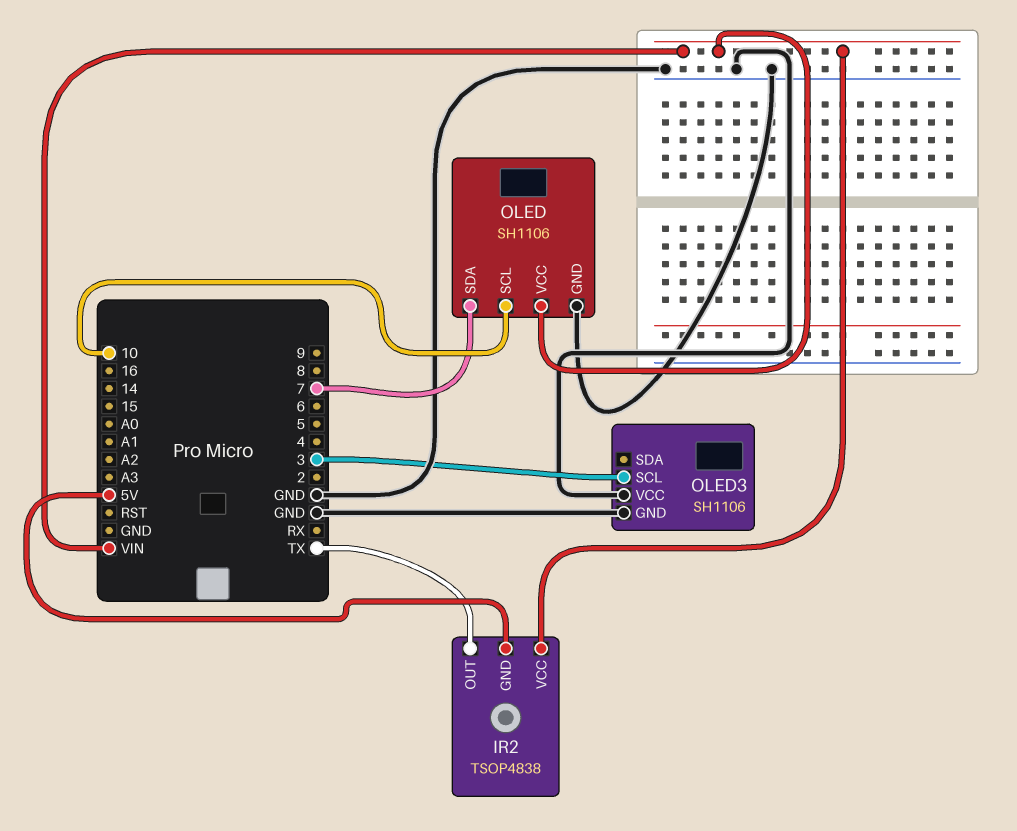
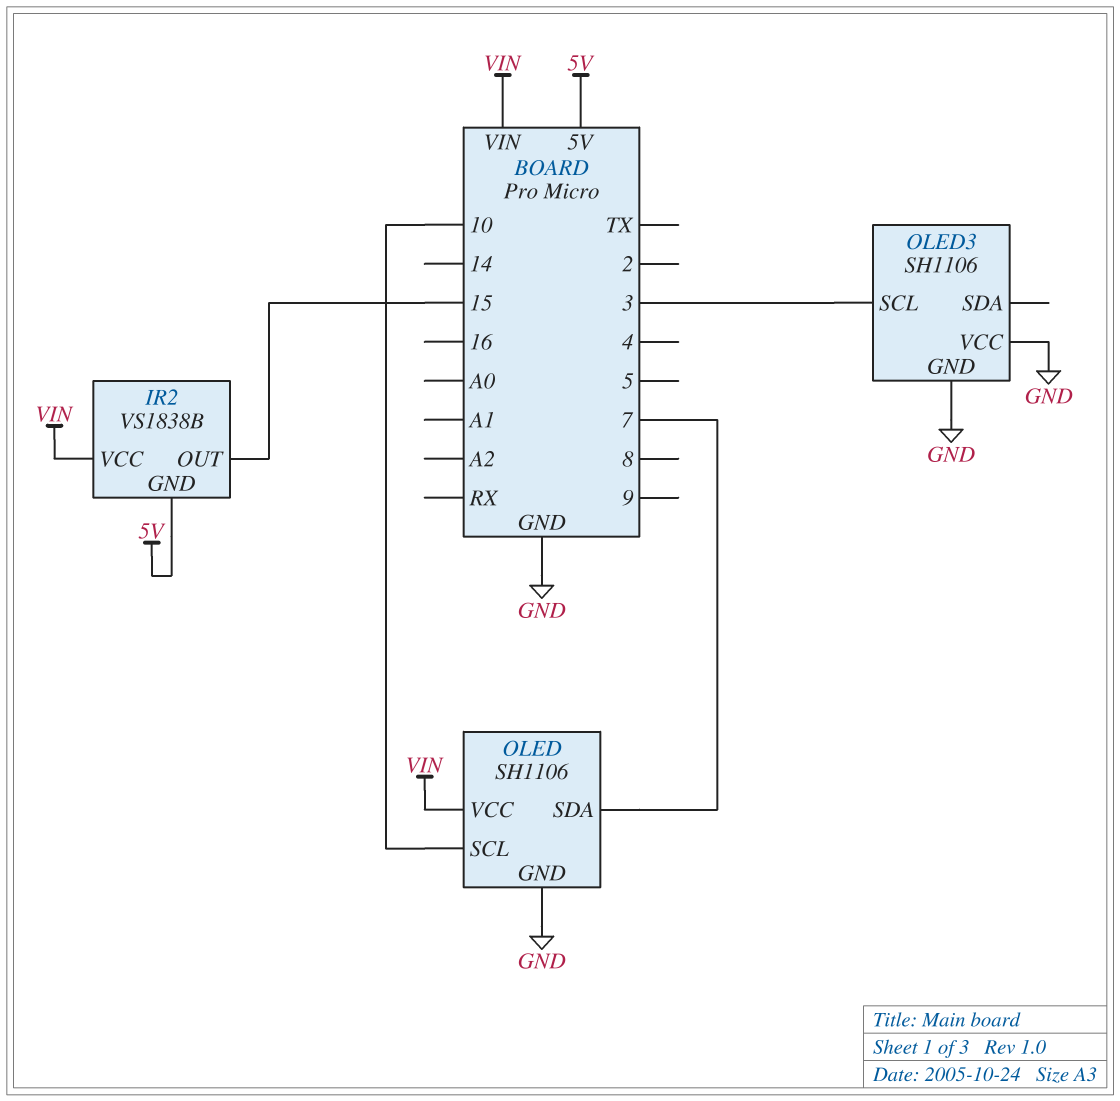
IR2: TSOP4838 -> VS1838B
IR2 pin OUT: TX -> 15

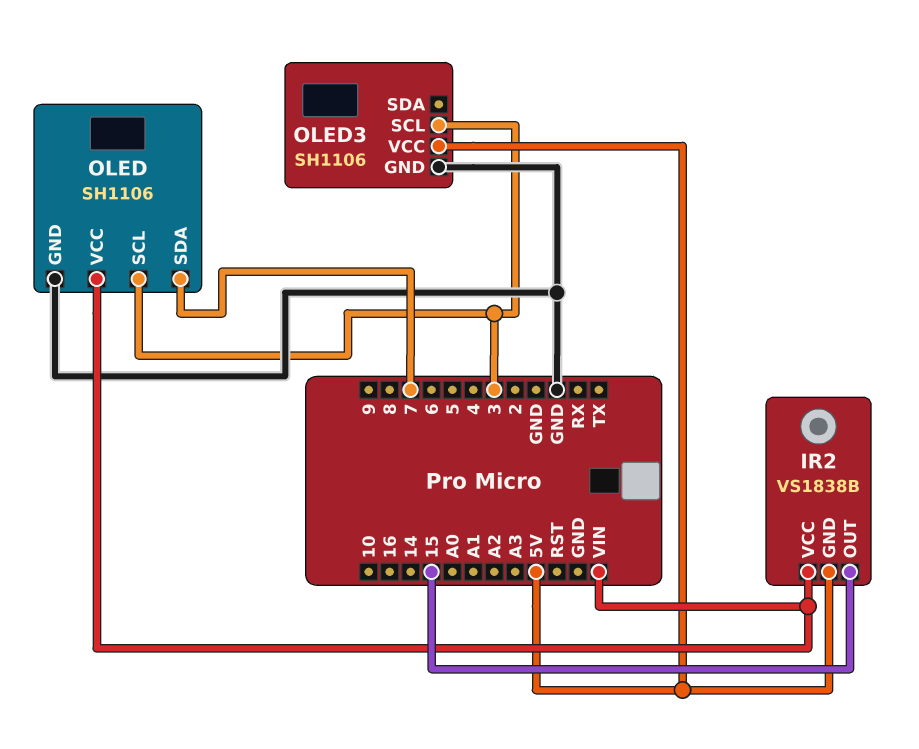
OLED pin SCL: 10 -> 3
OLED3 pin VCC: GND -> 5V

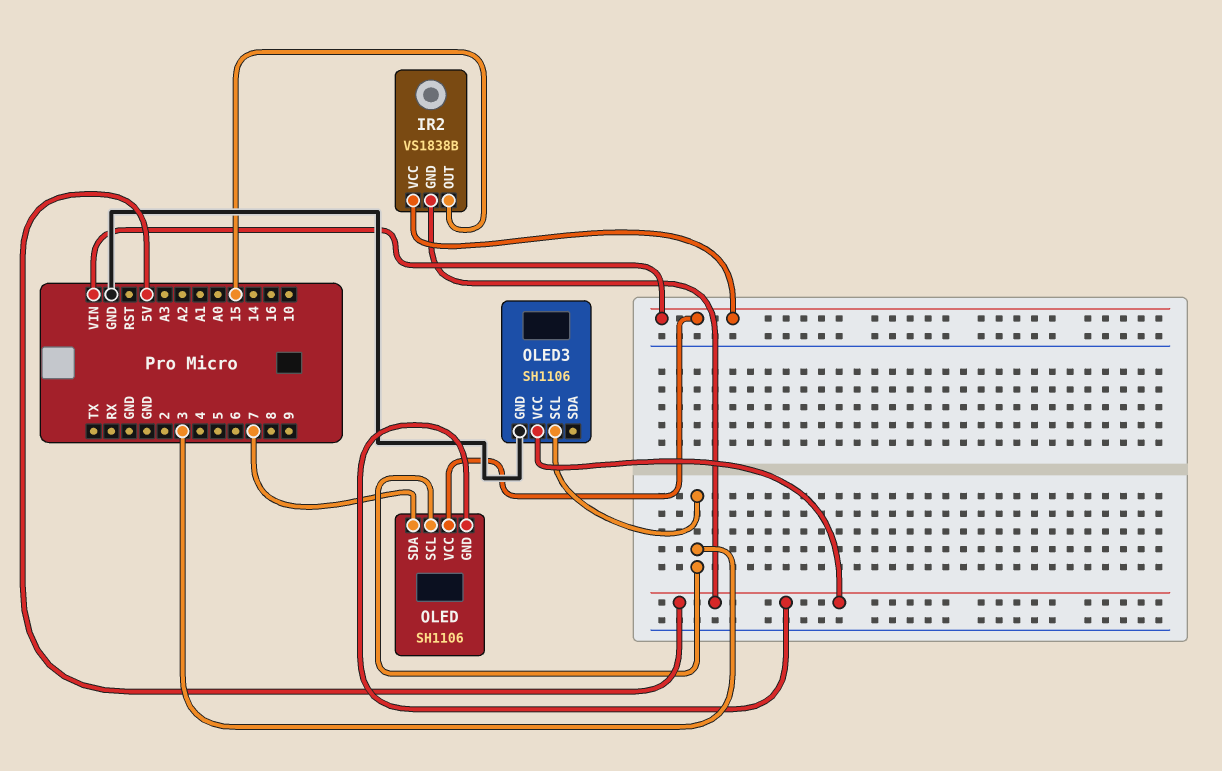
OLED pin GND: GND -> 5V

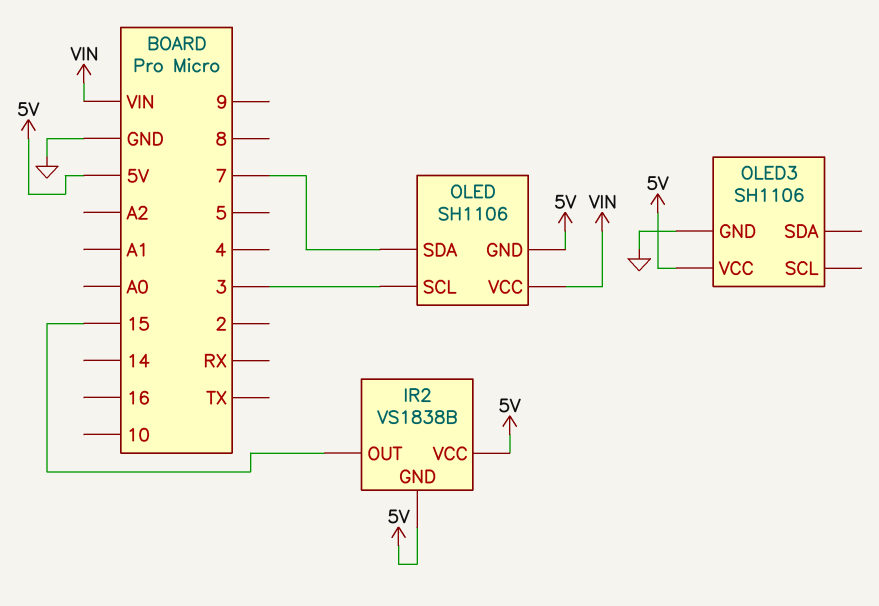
IR2 pin VCC: VIN -> 5V
OLED3 pin SCL: 3 -> none

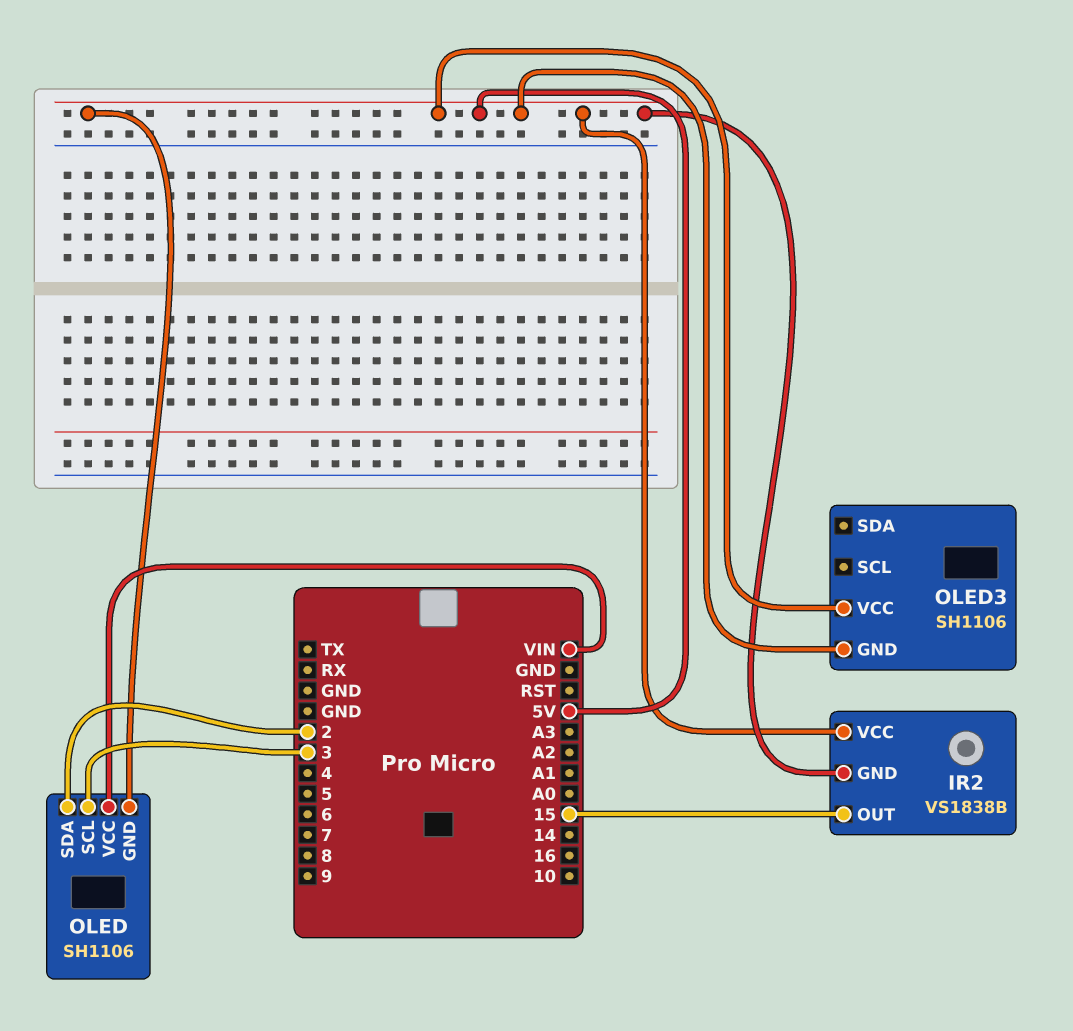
OLED pin SDA: 7 -> 2
OLED3 pin GND: GND -> 5V

